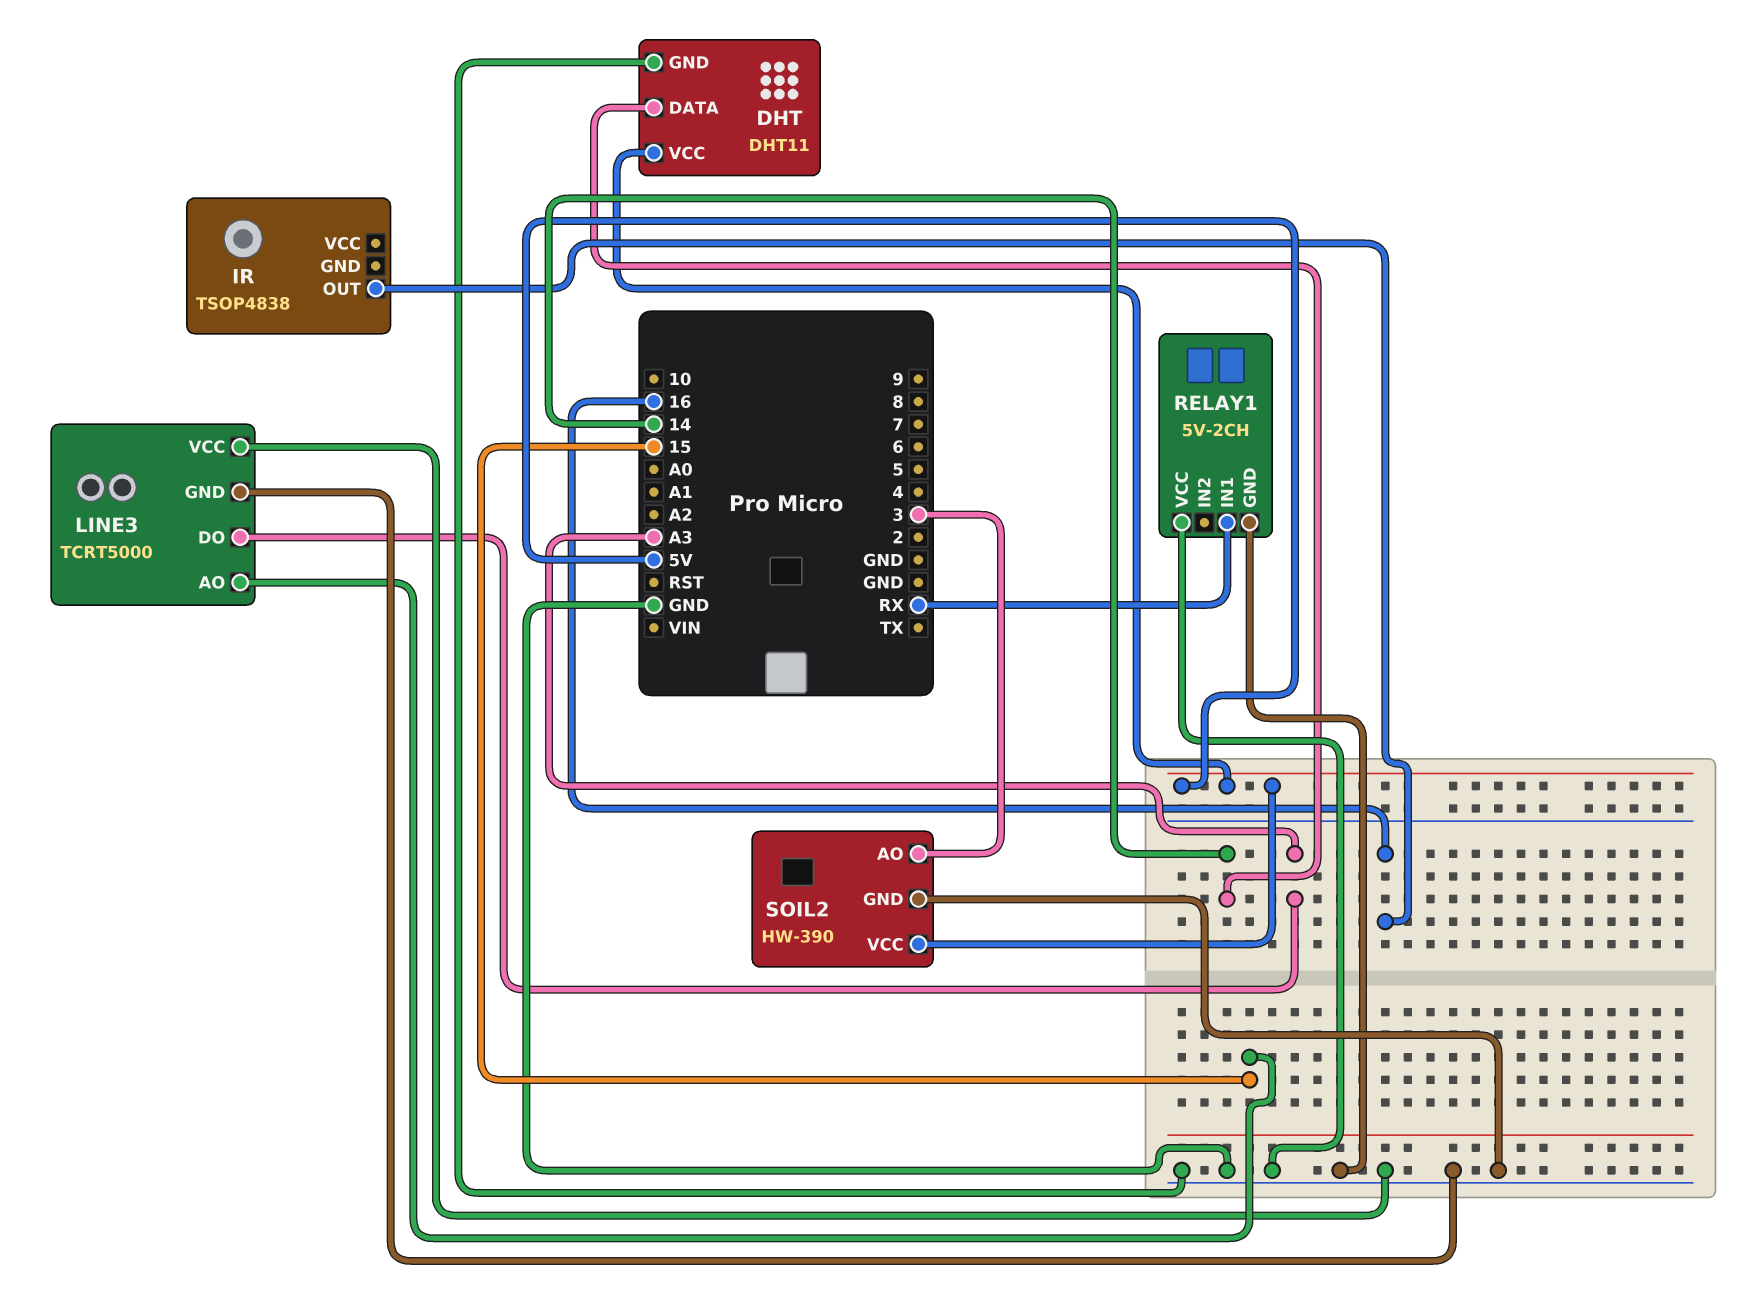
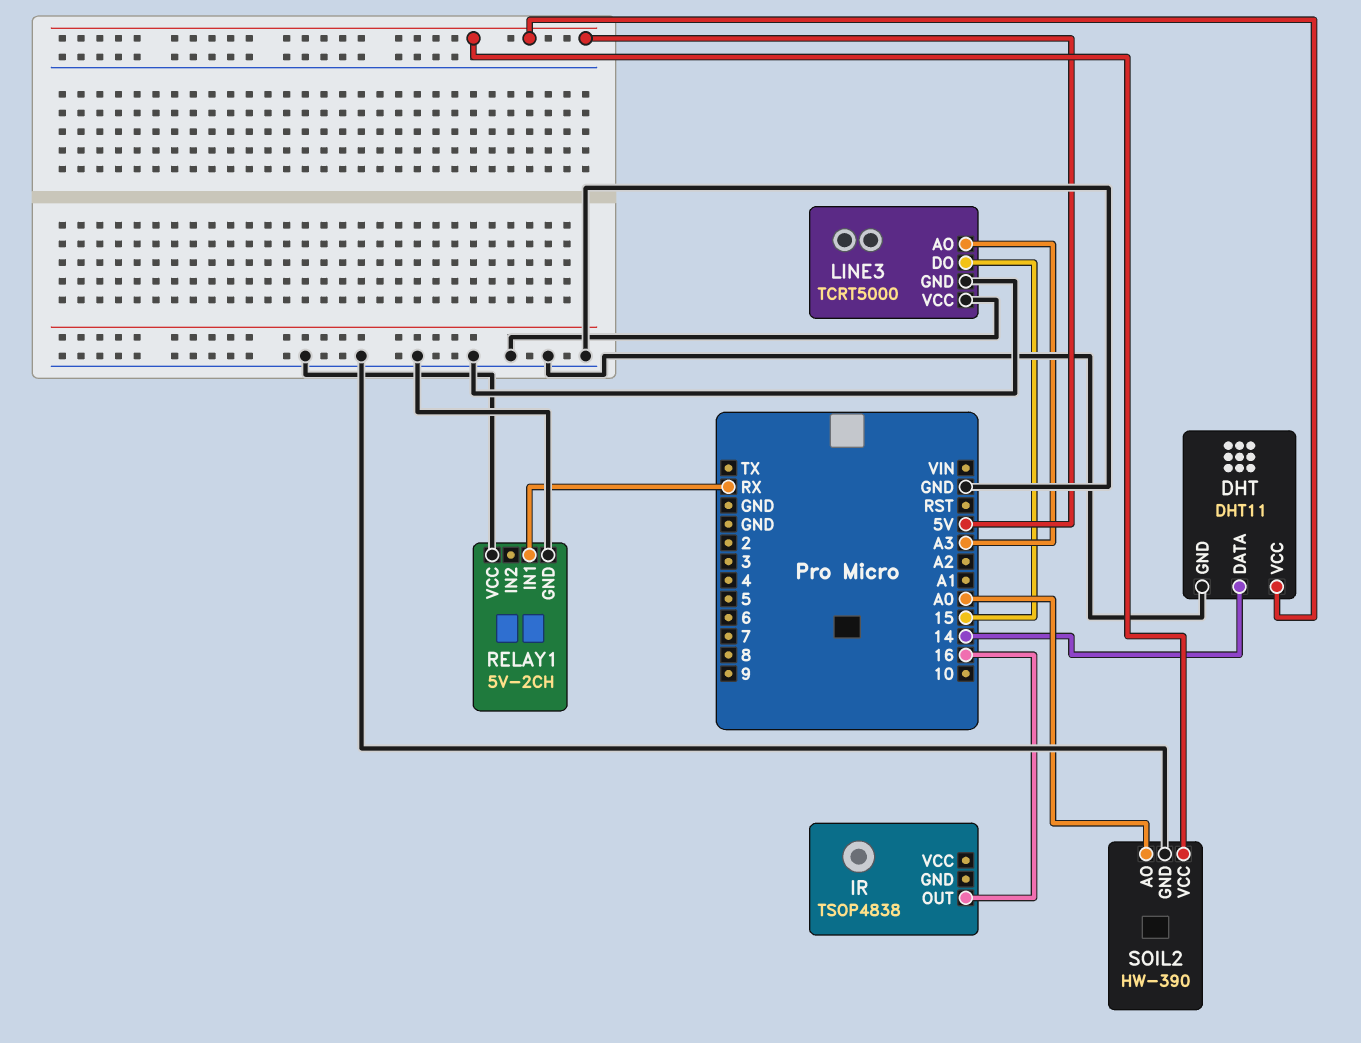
LINE3 pin AO: 15 -> A3
LINE3 pin DO: A3 -> 15
SOIL2 pin AO: 3 -> A0

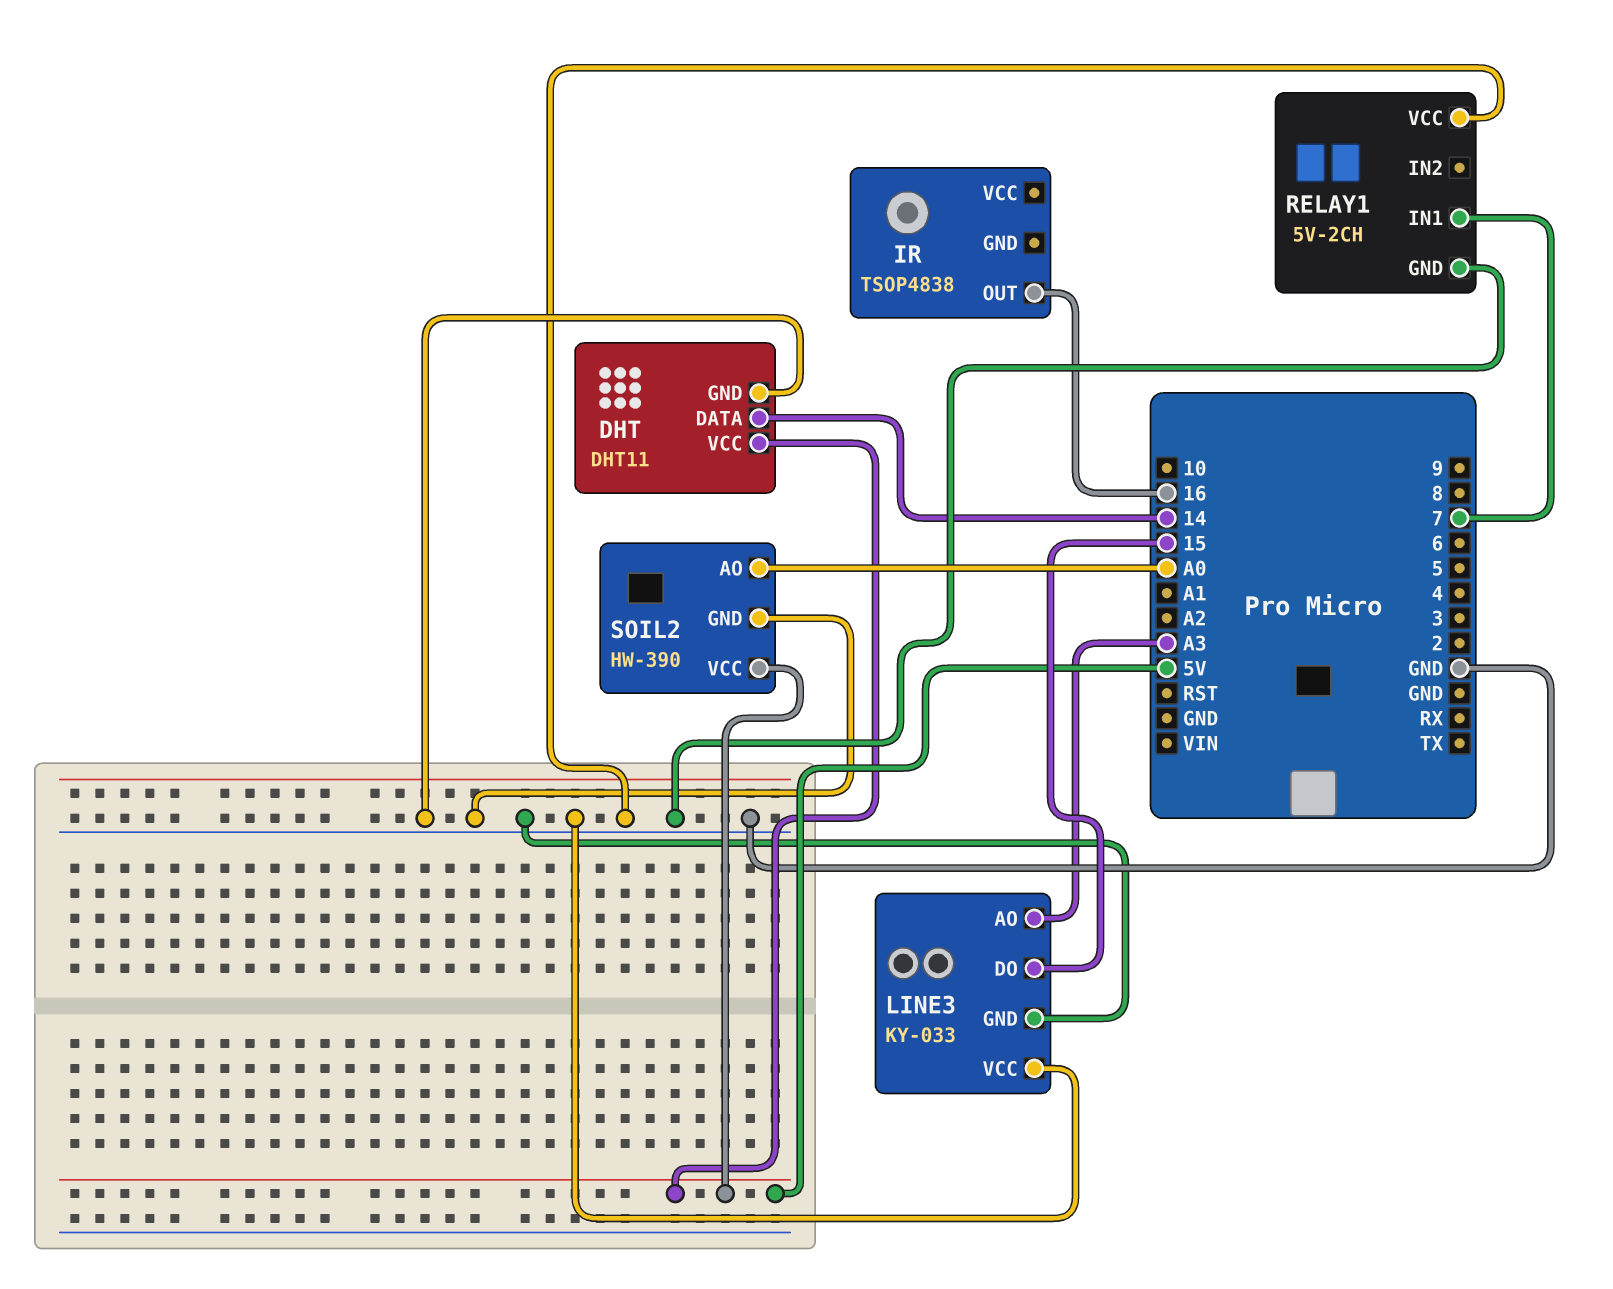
LINE3: TCRT5000 -> KY-033
RELAY1 pin IN1: RX -> 7

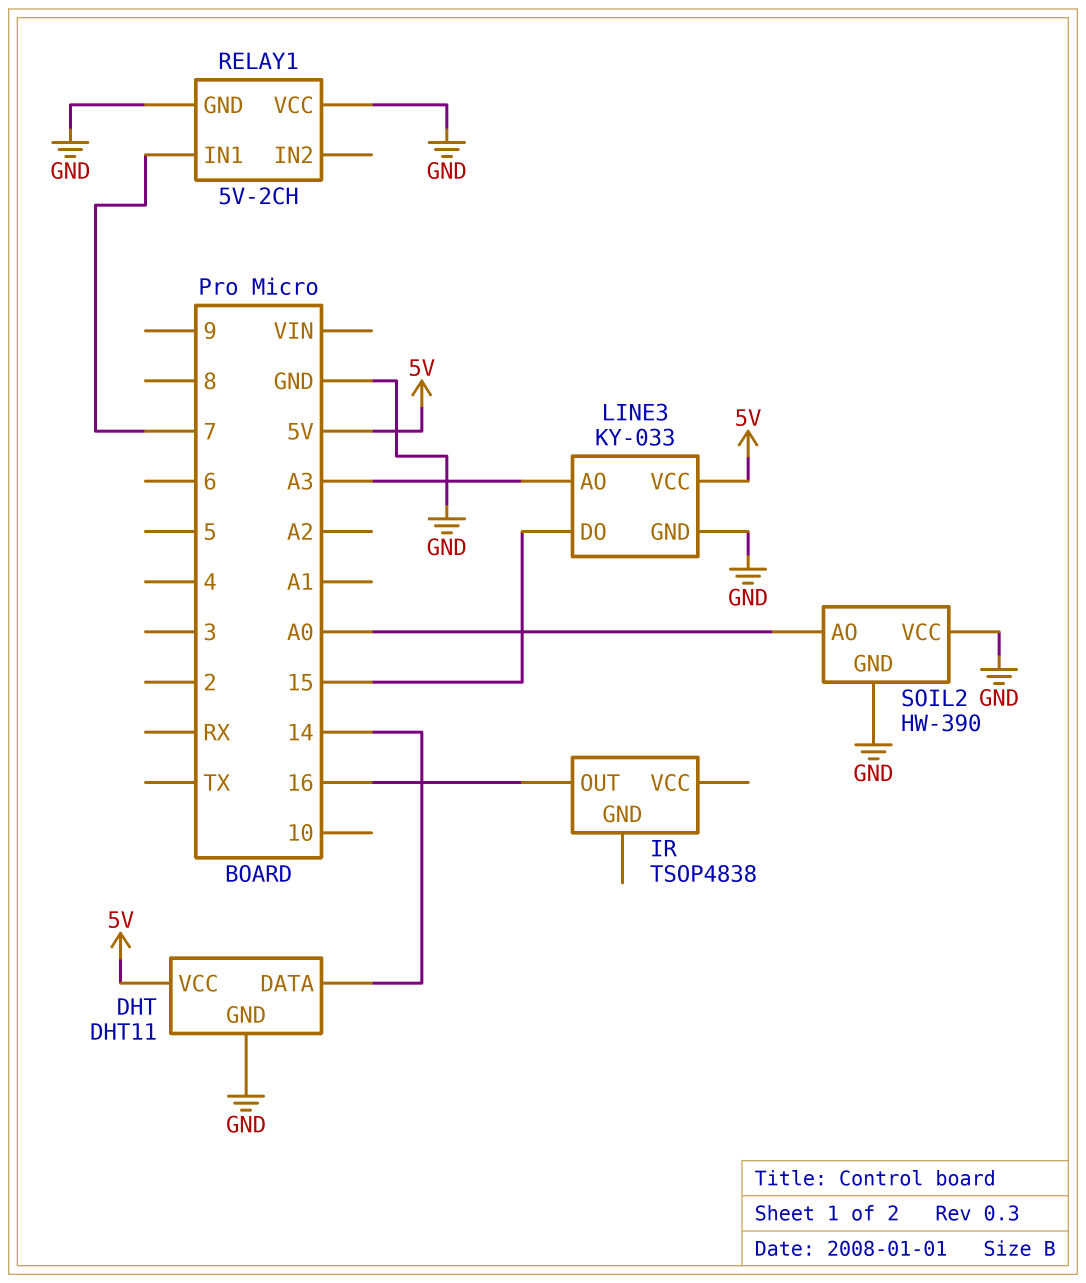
LINE3 pin VCC: GND -> 5V
SOIL2 pin VCC: 5V -> GND

